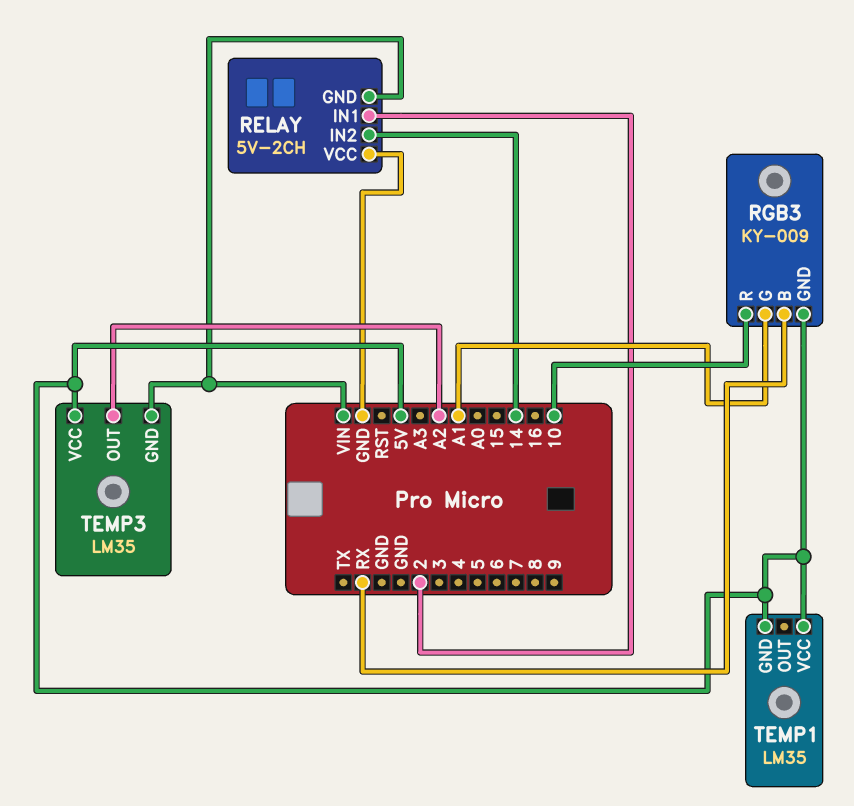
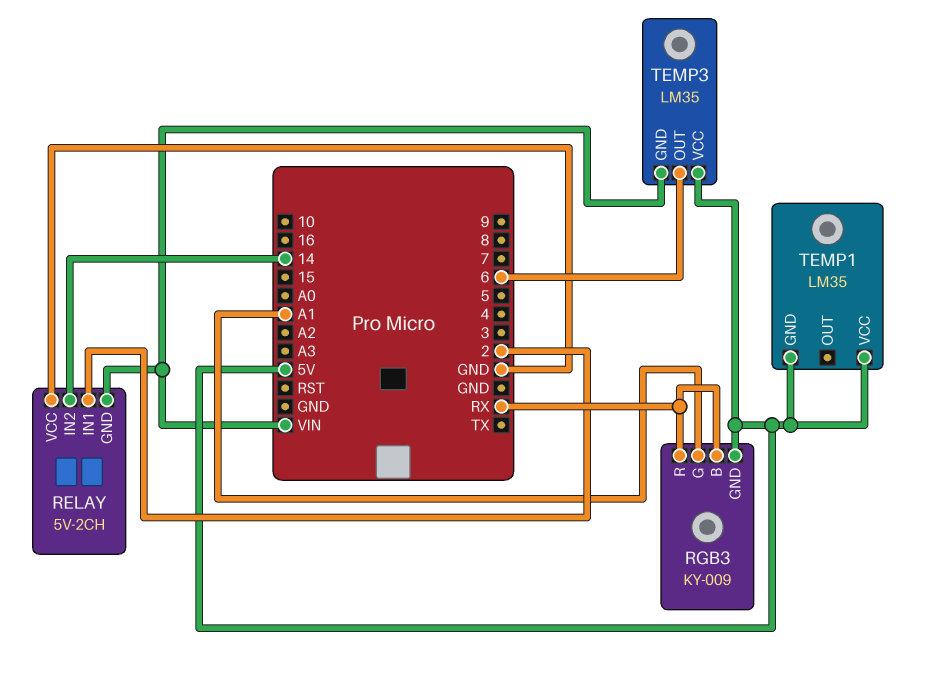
RGB3 pin R: 10 -> RX
TEMP3 pin OUT: A2 -> 6

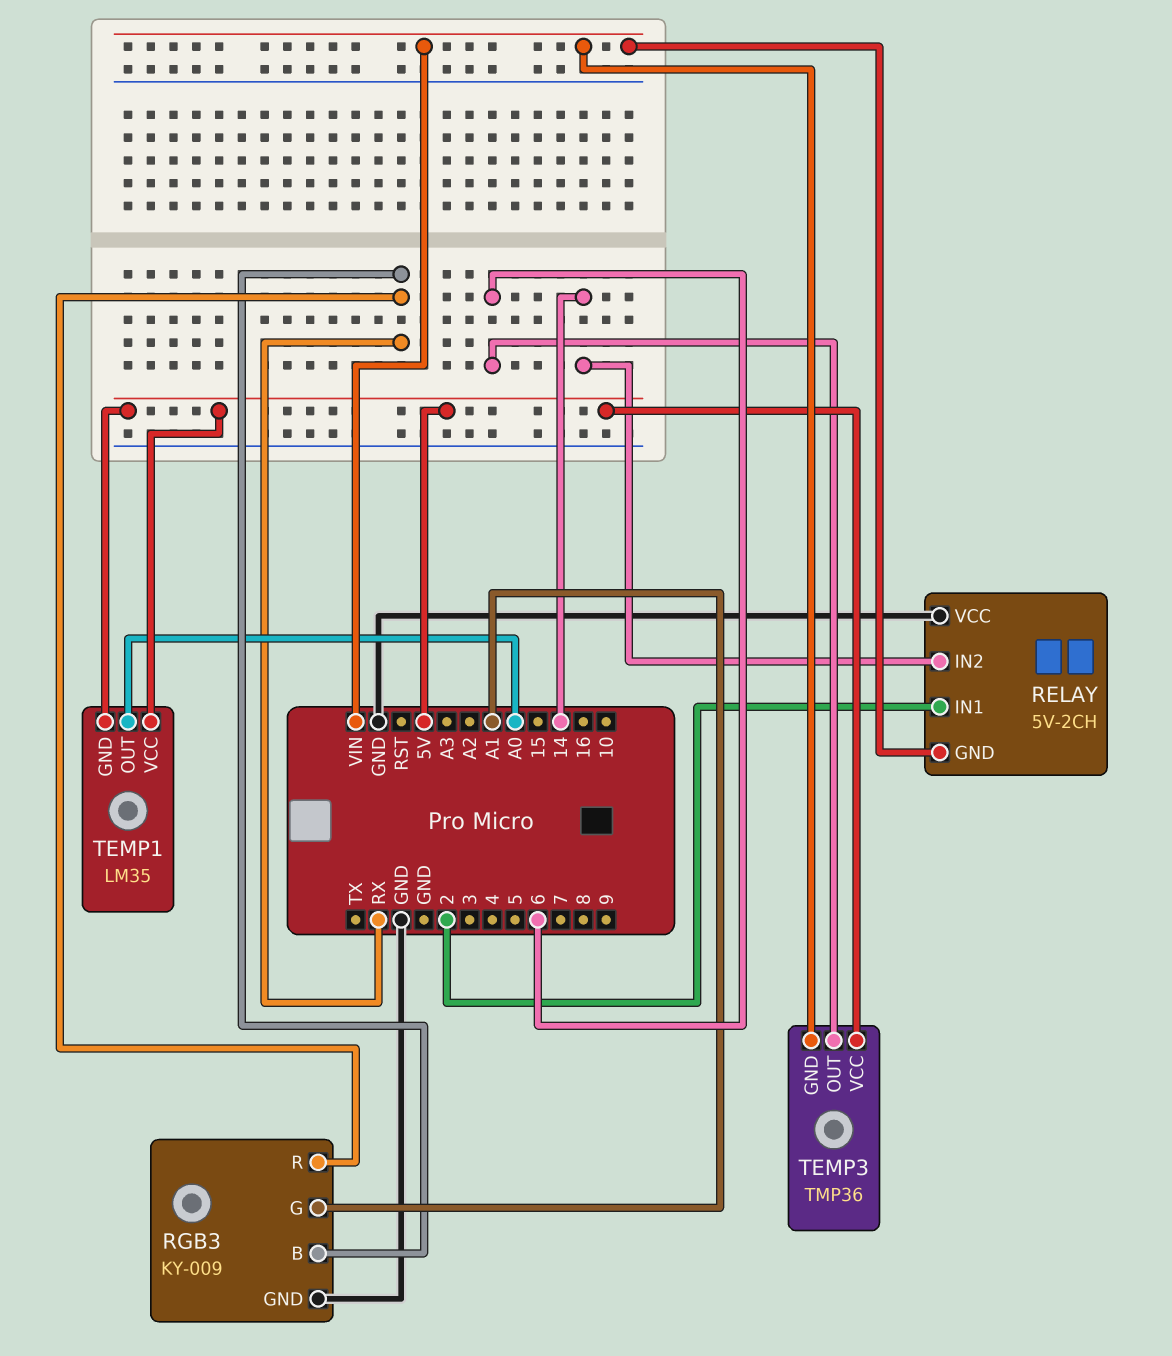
RGB3 pin GND: 5V -> GND
TEMP1 pin OUT: none -> A0
TEMP3: LM35 -> TMP36

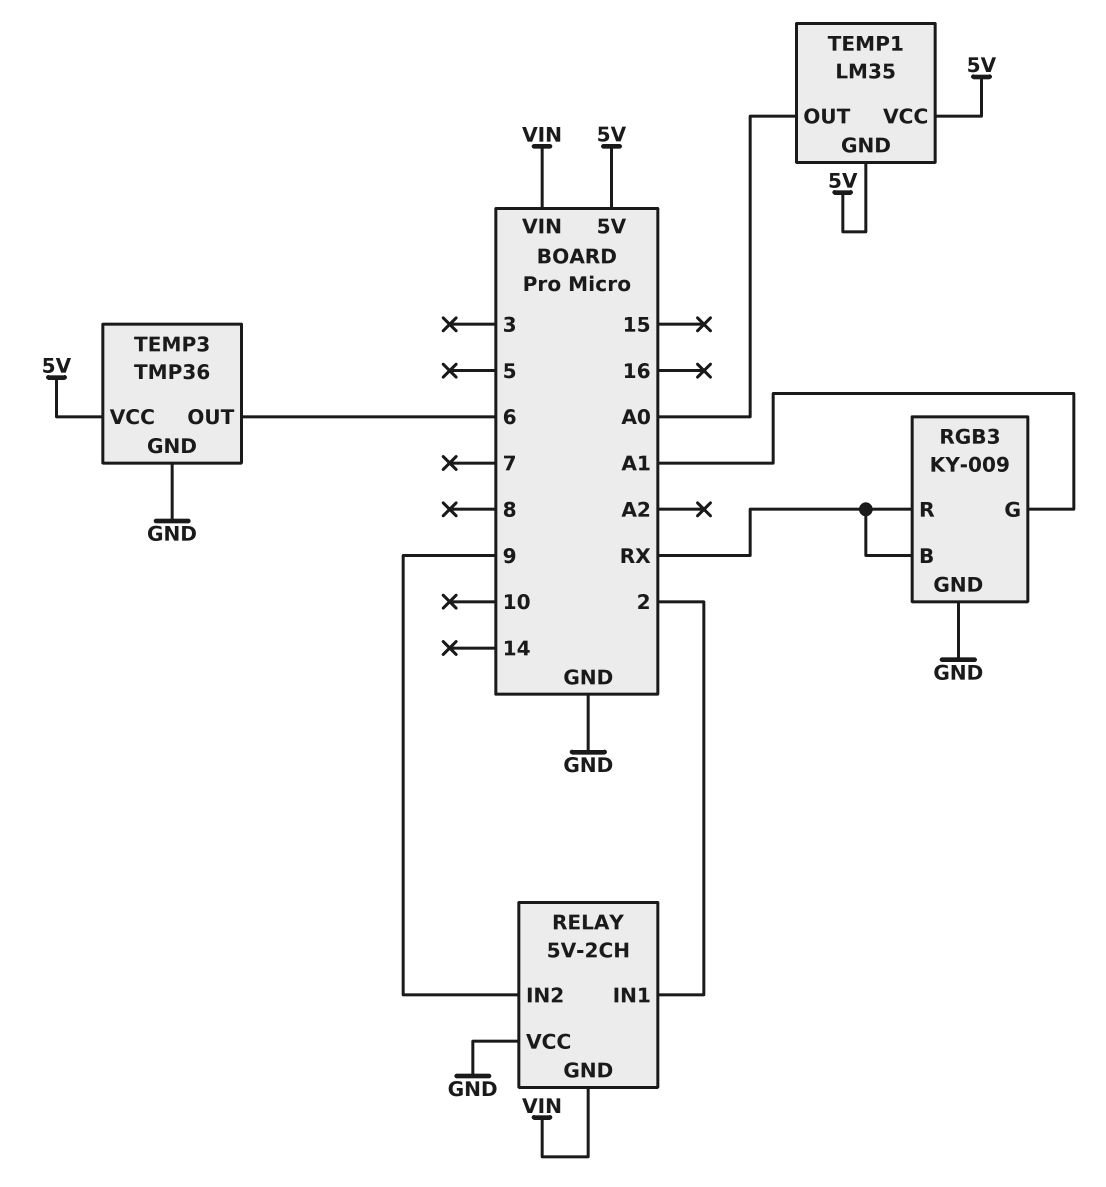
RELAY pin IN2: 14 -> 9
TEMP3 pin GND: VIN -> GND

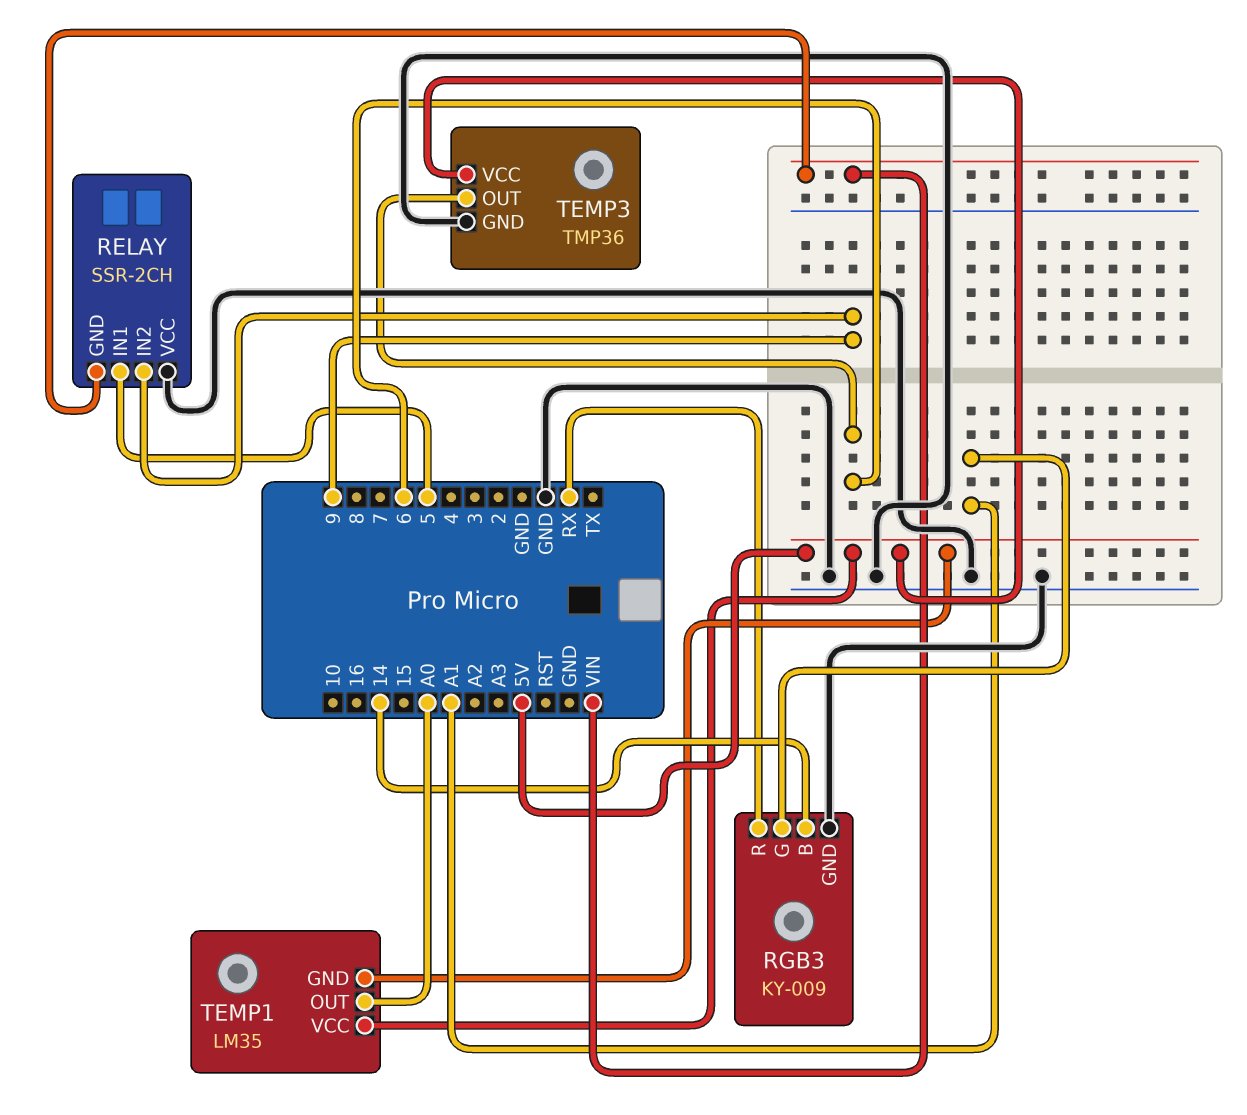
RELAY: 5V-2CH -> SSR-2CH
RELAY pin IN1: 2 -> 5
RGB3 pin B: RX -> 14

